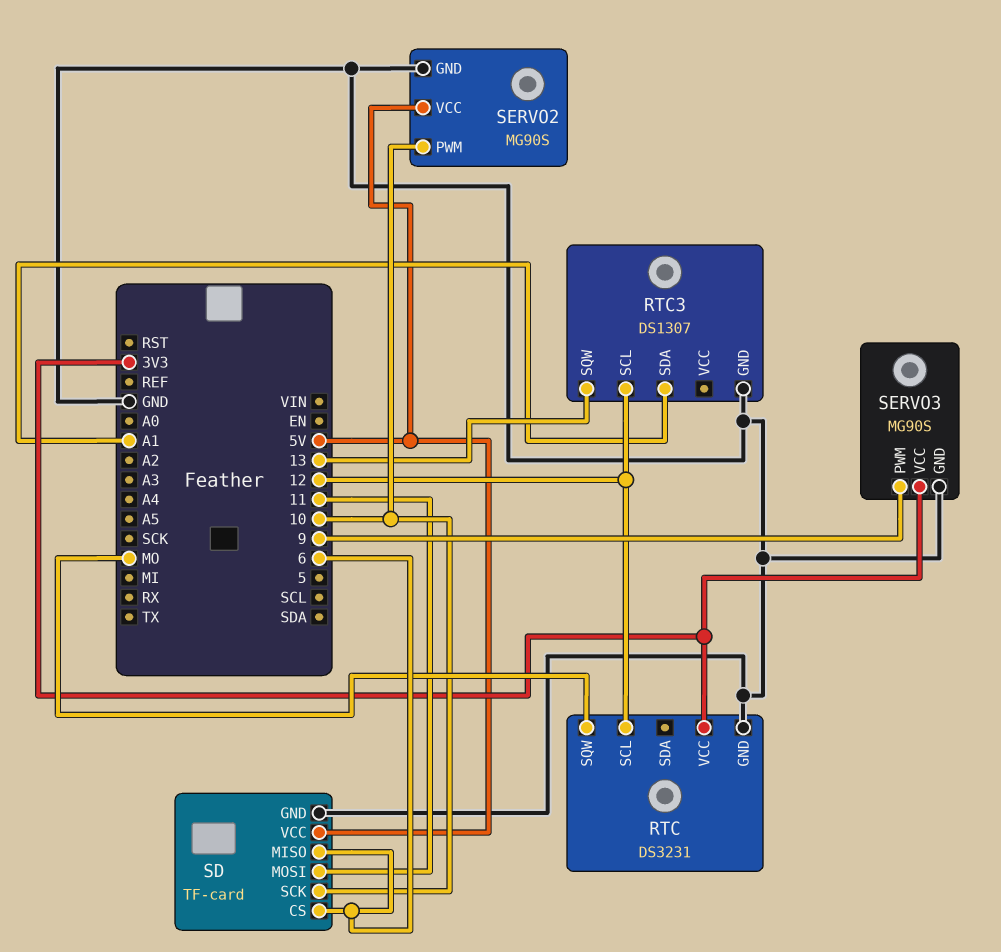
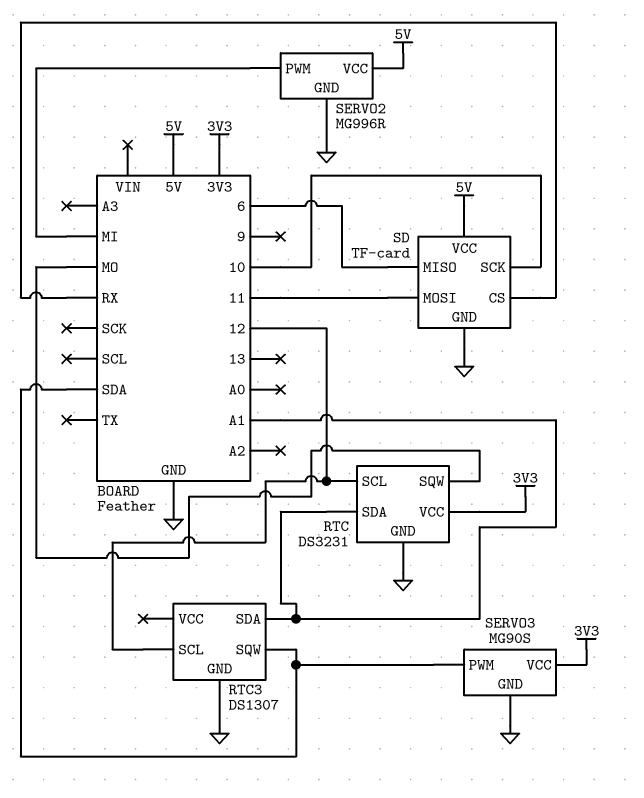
RTC pin SDA: none -> A1
RTC3 pin SQW: 13 -> SDA
SD pin CS: 6 -> RX
SERVO2: MG90S -> MG996R
SERVO2 pin PWM: 10 -> MI
SERVO3 pin PWM: 9 -> SDA

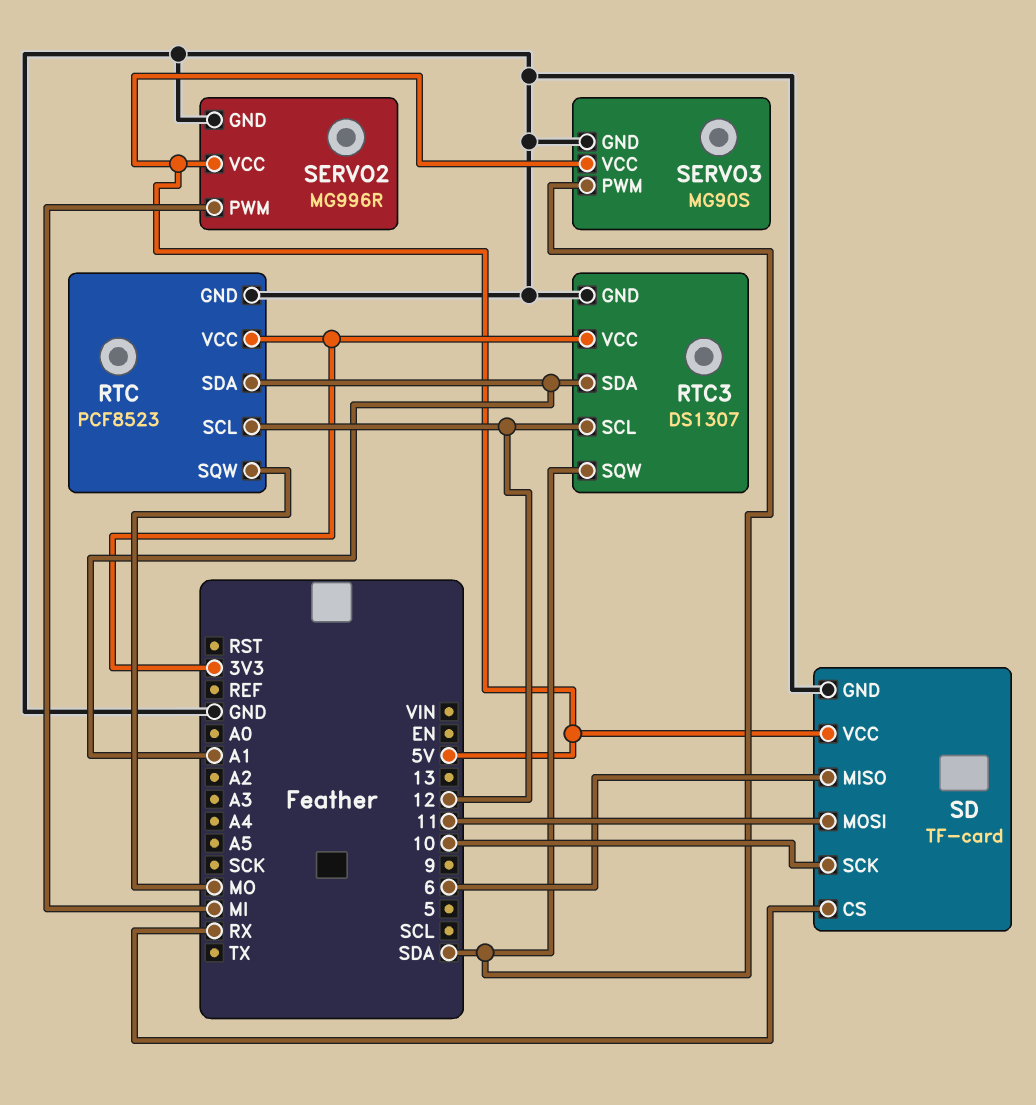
RTC: DS3231 -> PCF8523
RTC3 pin VCC: none -> 3V3
SERVO3 pin VCC: 3V3 -> 5V

